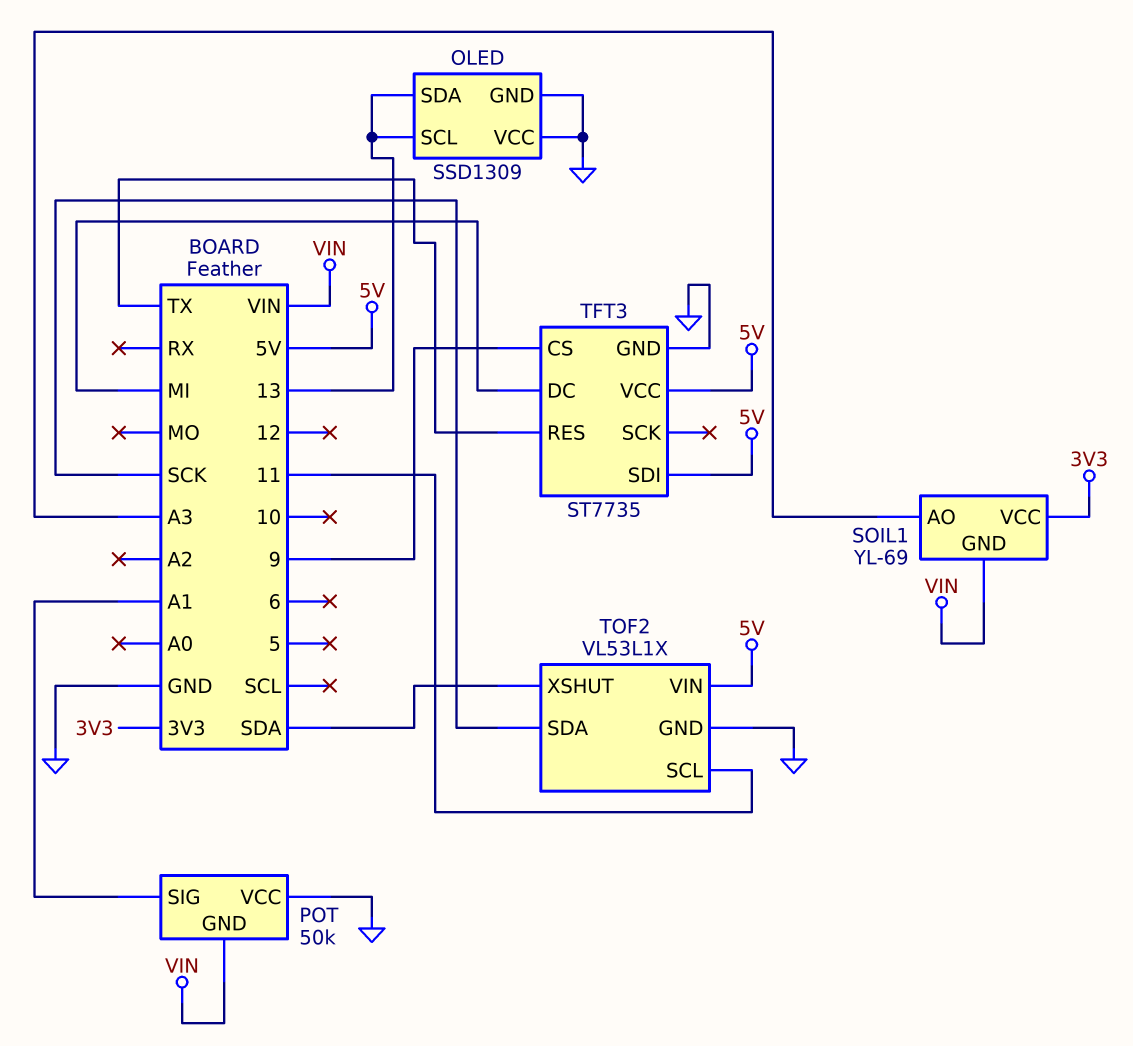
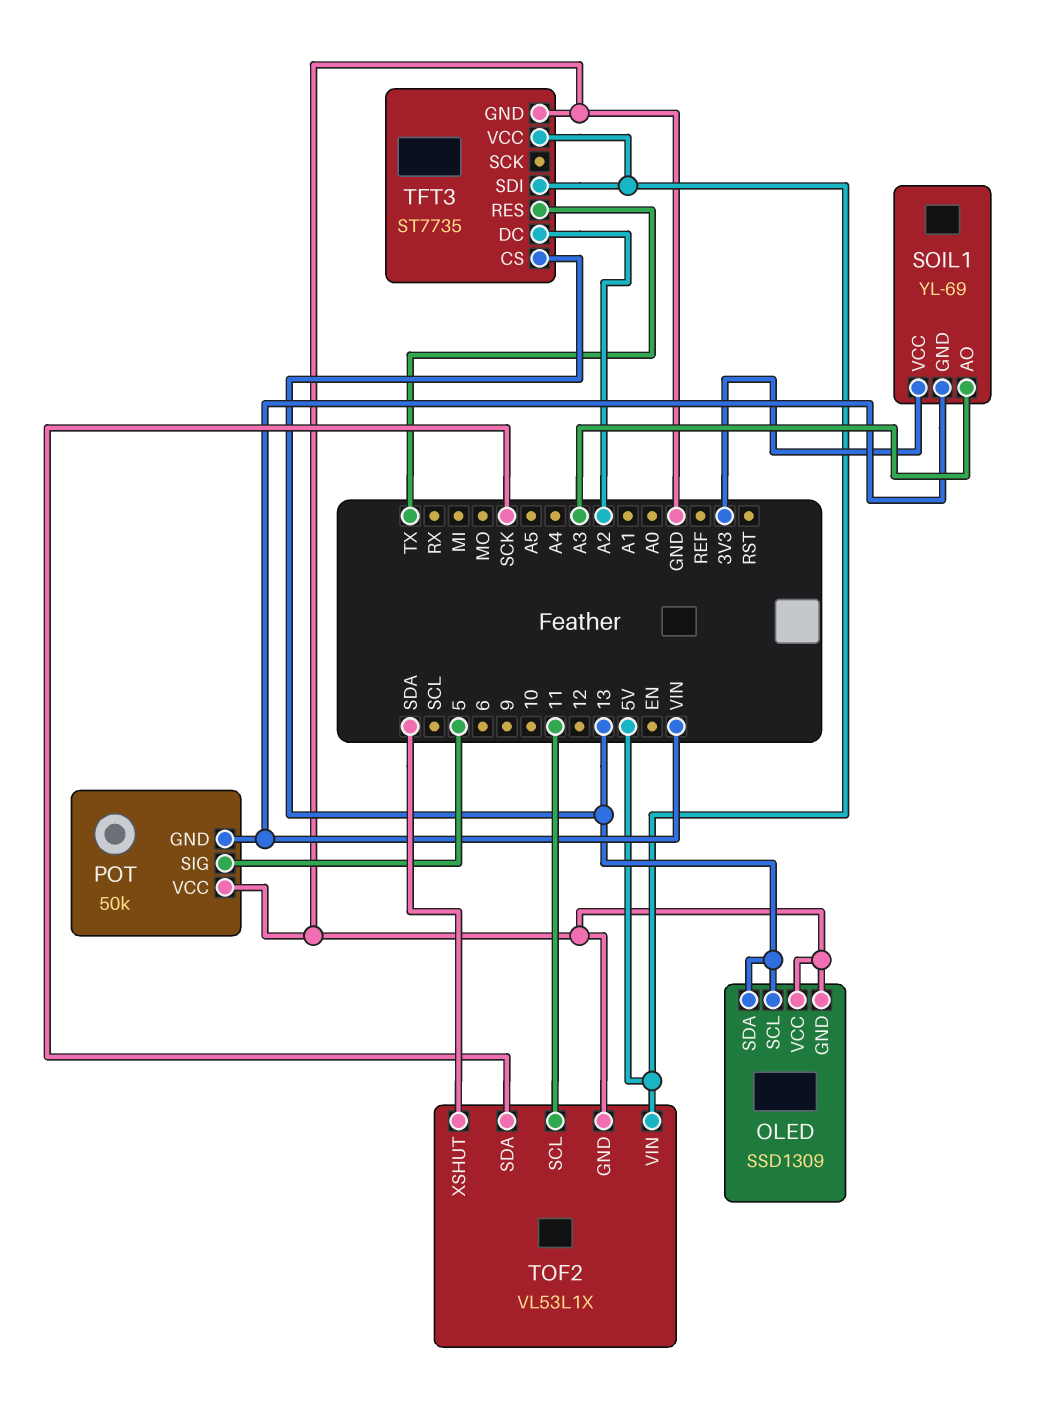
POT pin SIG: A1 -> 5
TFT3 pin CS: 9 -> 13
TFT3 pin DC: MI -> A2

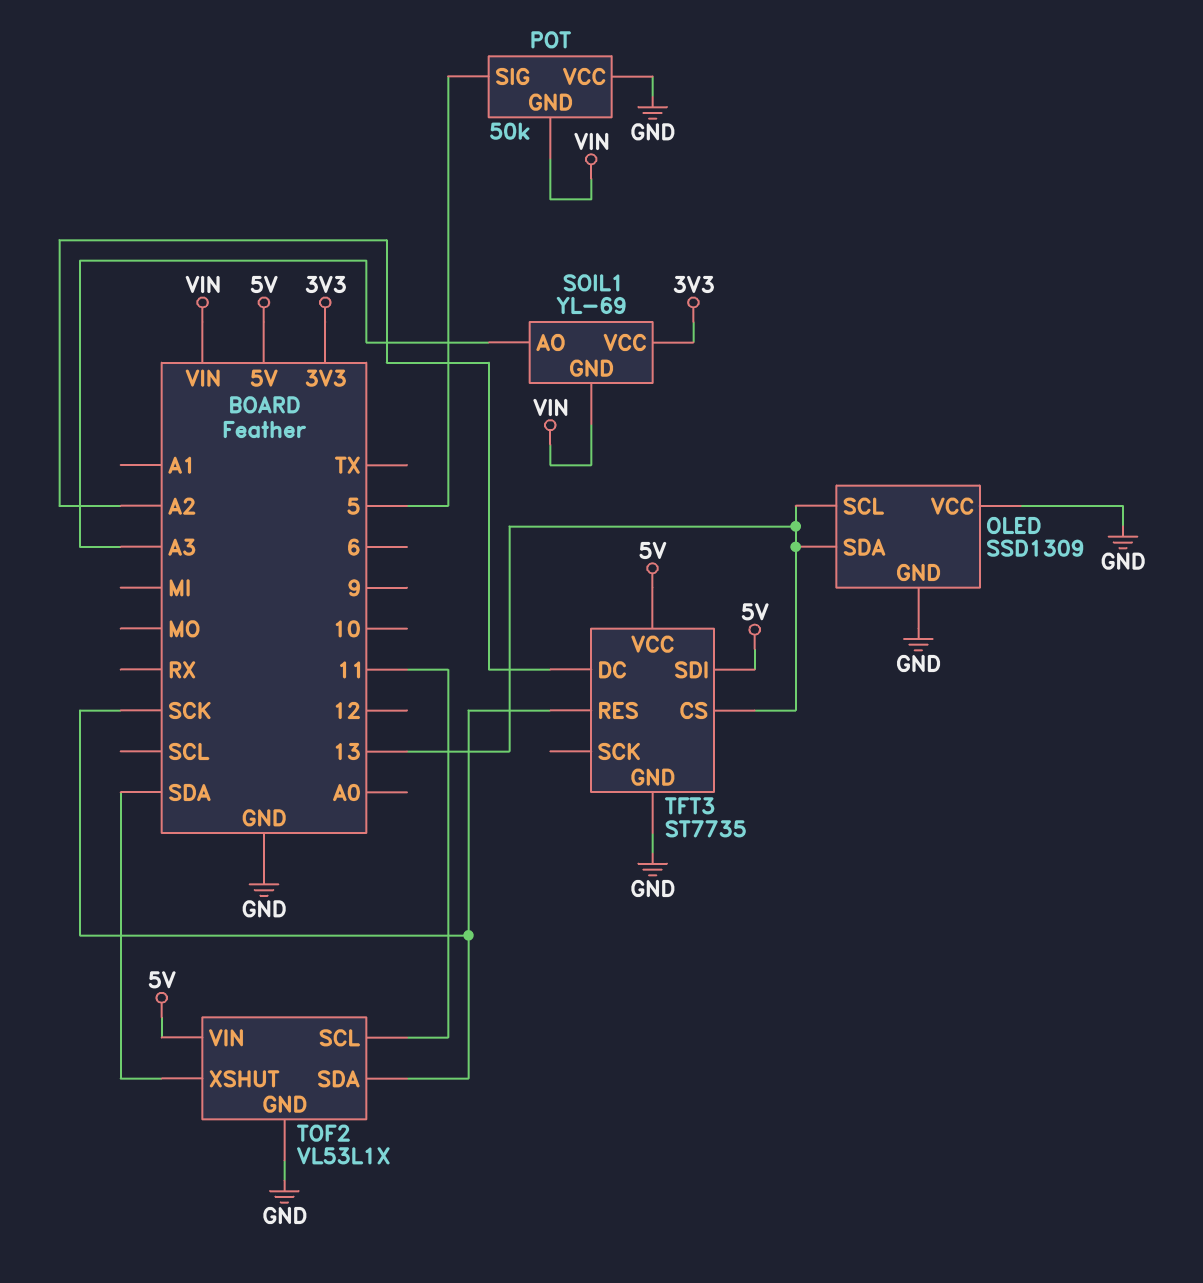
TFT3 pin RES: TX -> SCK

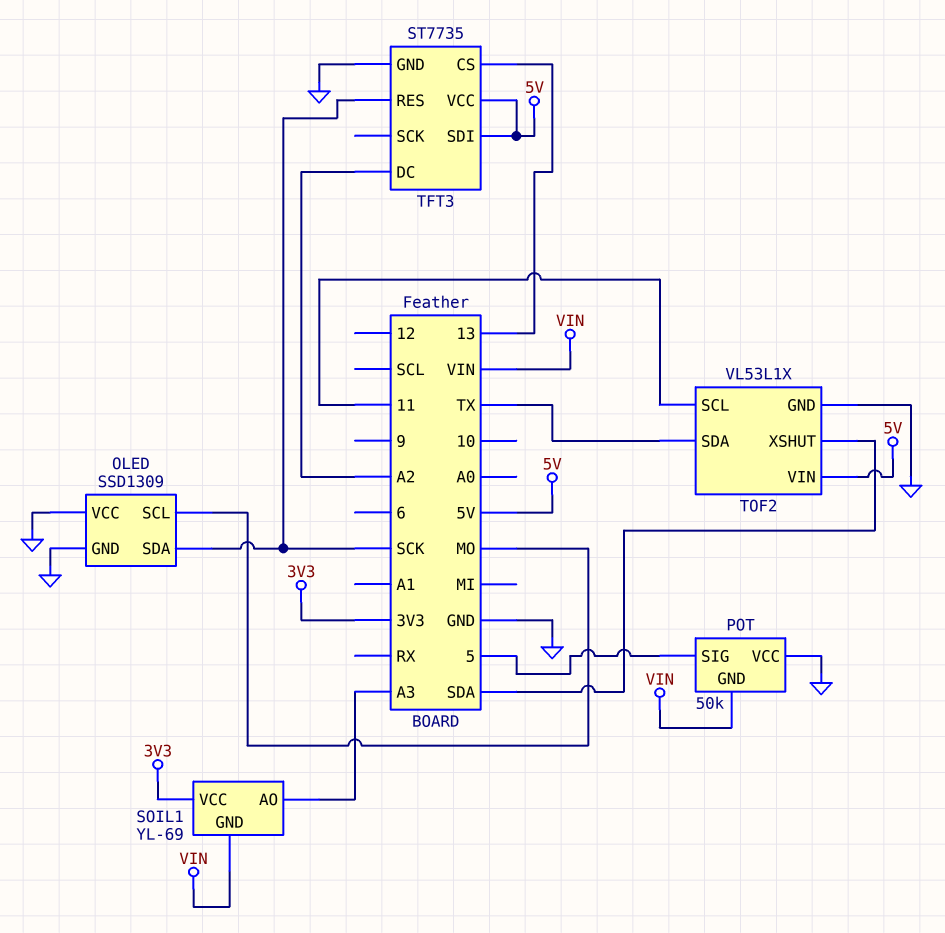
OLED pin SCL: 13 -> MO
OLED pin SDA: 13 -> SCK
TOF2 pin SDA: SCK -> TX

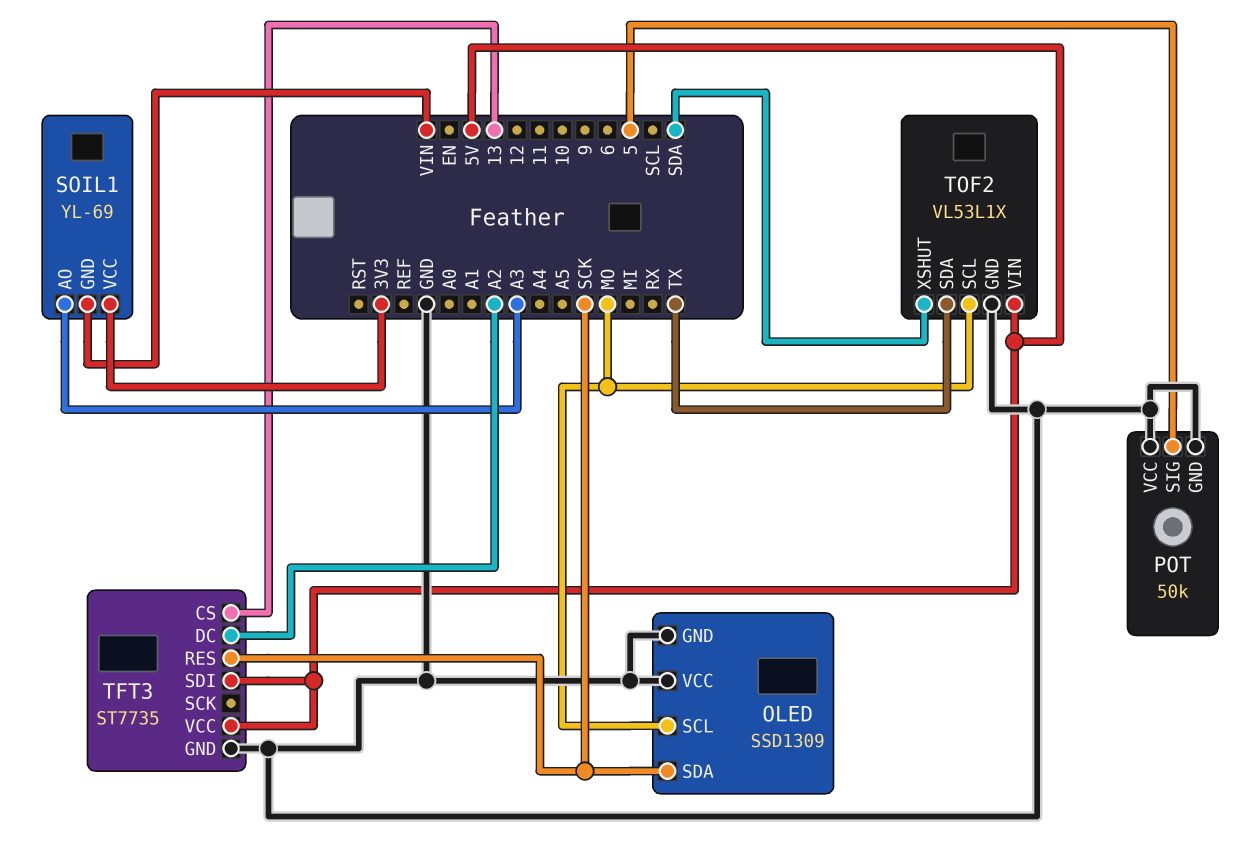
POT pin GND: VIN -> GND
TOF2 pin SCL: 11 -> MO

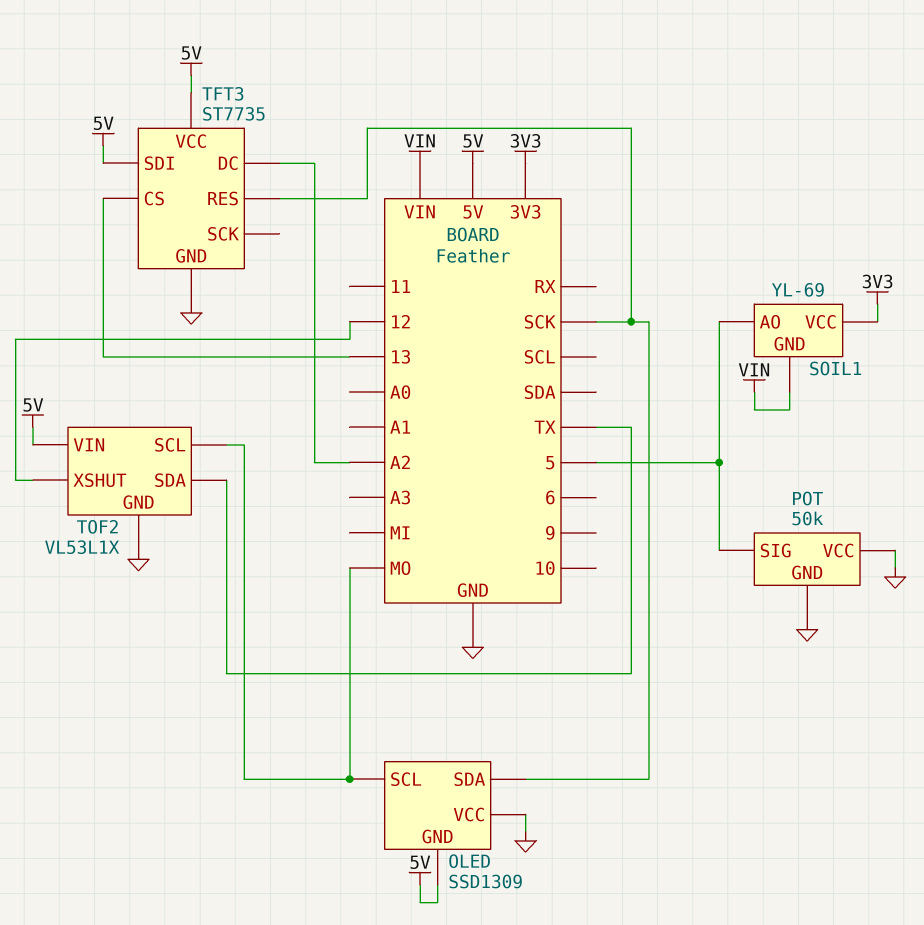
OLED pin GND: GND -> 5V
SOIL1 pin AO: A3 -> 5
TOF2 pin XSHUT: SDA -> 12

